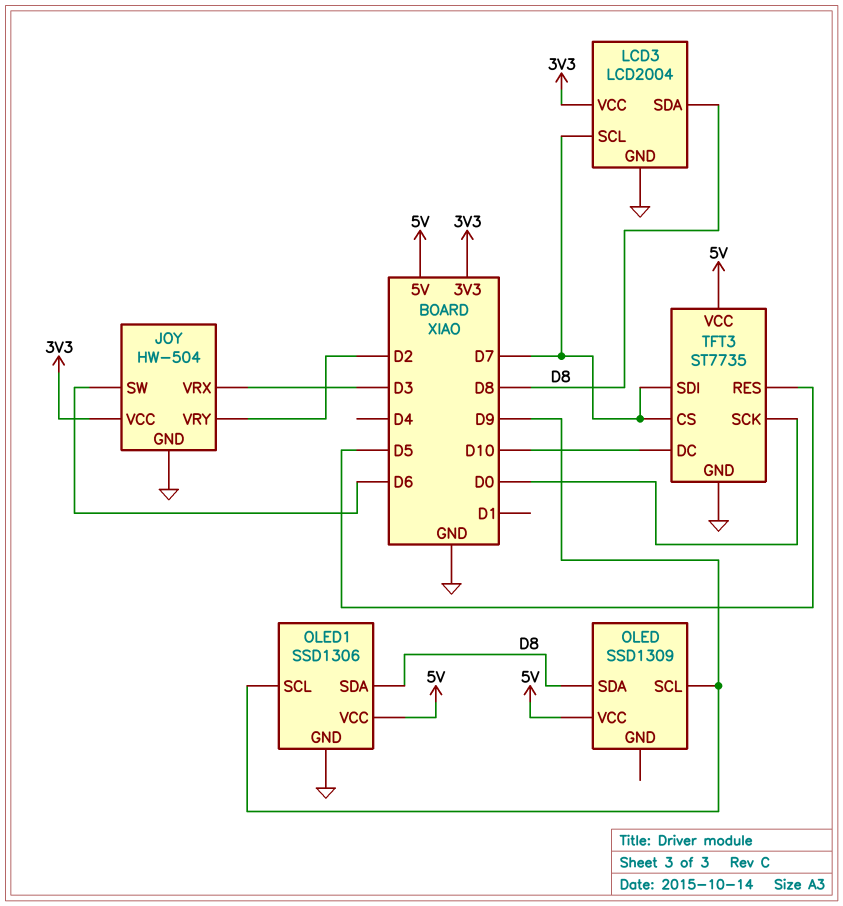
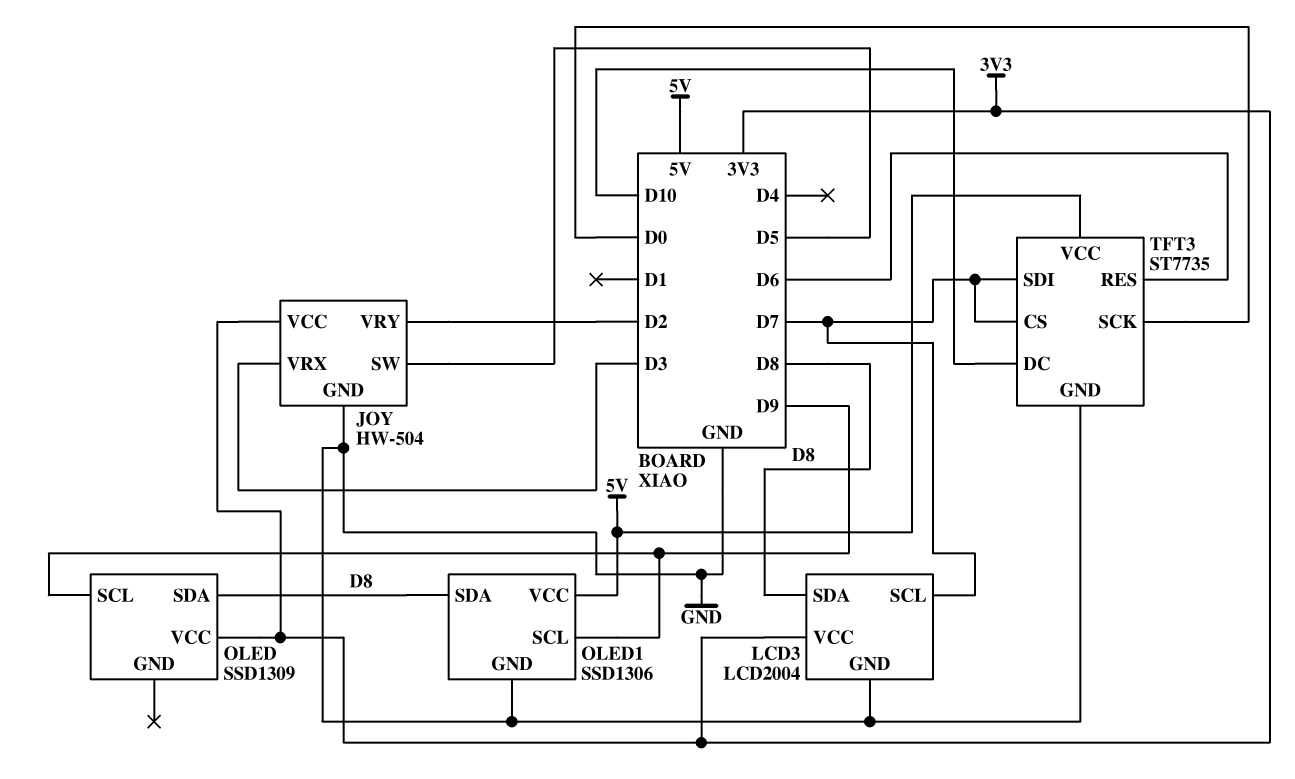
JOY pin SW: D6 -> D5
OLED pin VCC: 5V -> 3V3
TFT3 pin RES: D5 -> D6

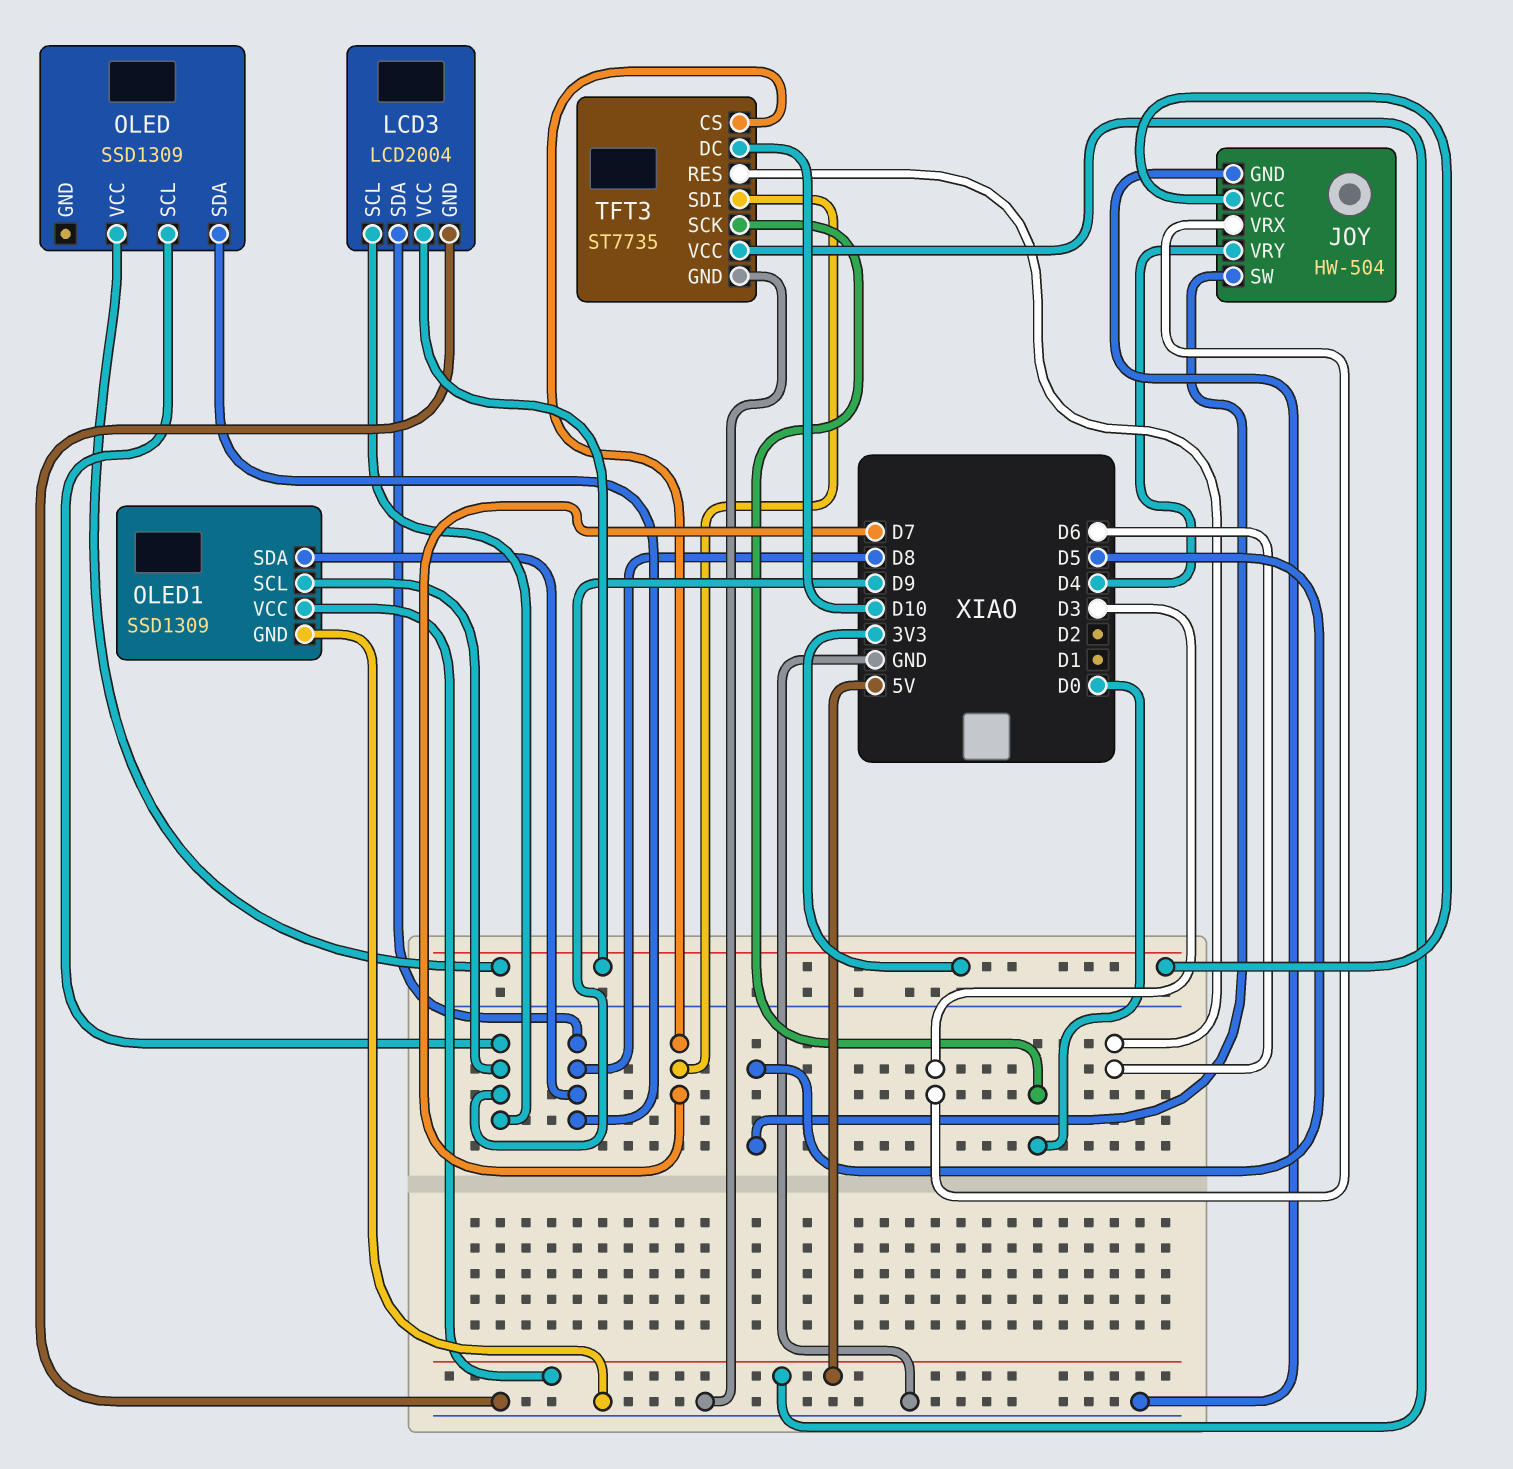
JOY pin VRY: D2 -> D4
LCD3 pin SCL: D7 -> D9
OLED1: SSD1306 -> SSD1309

